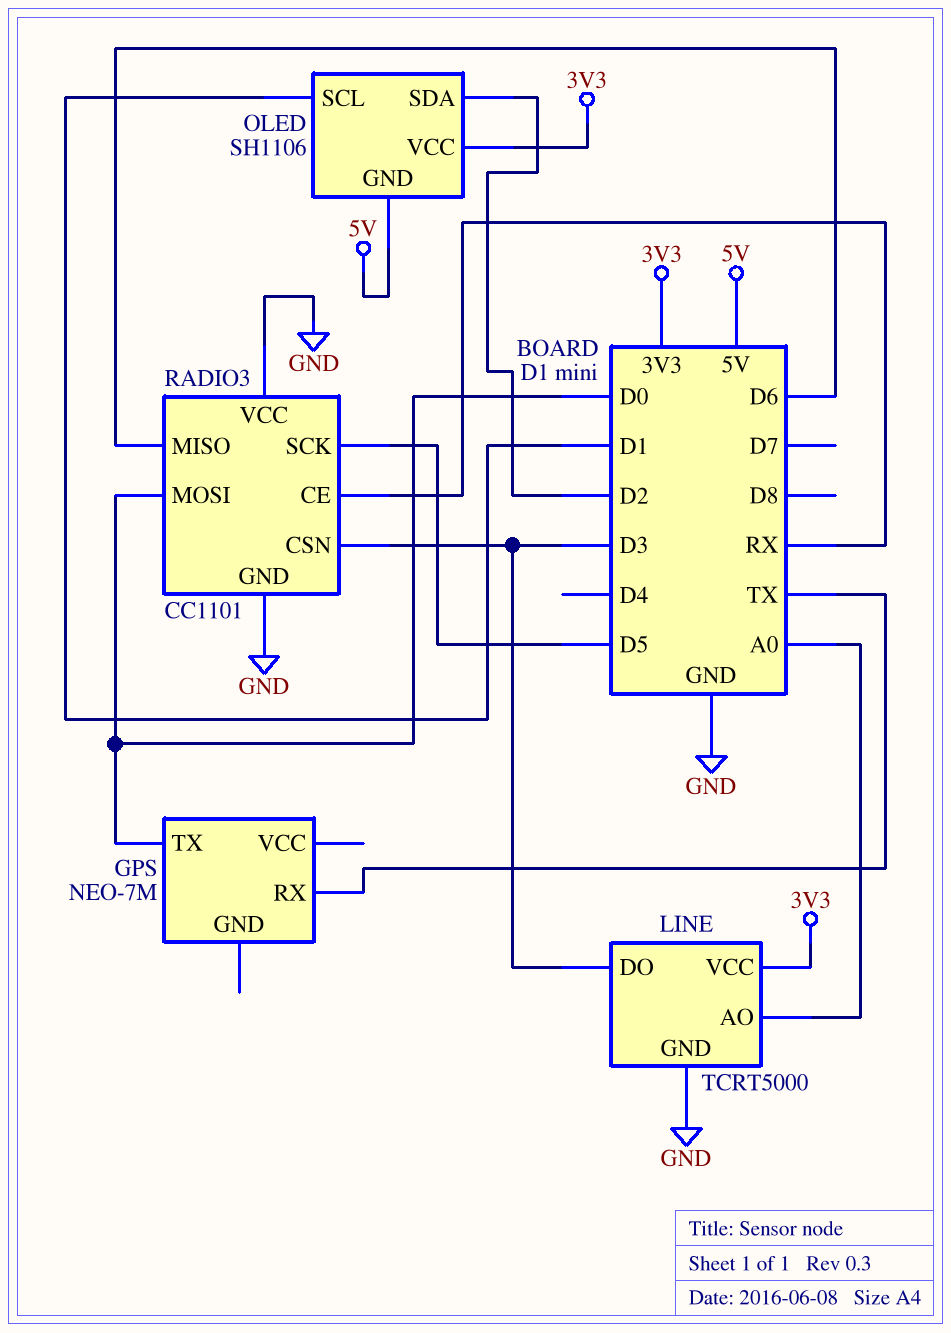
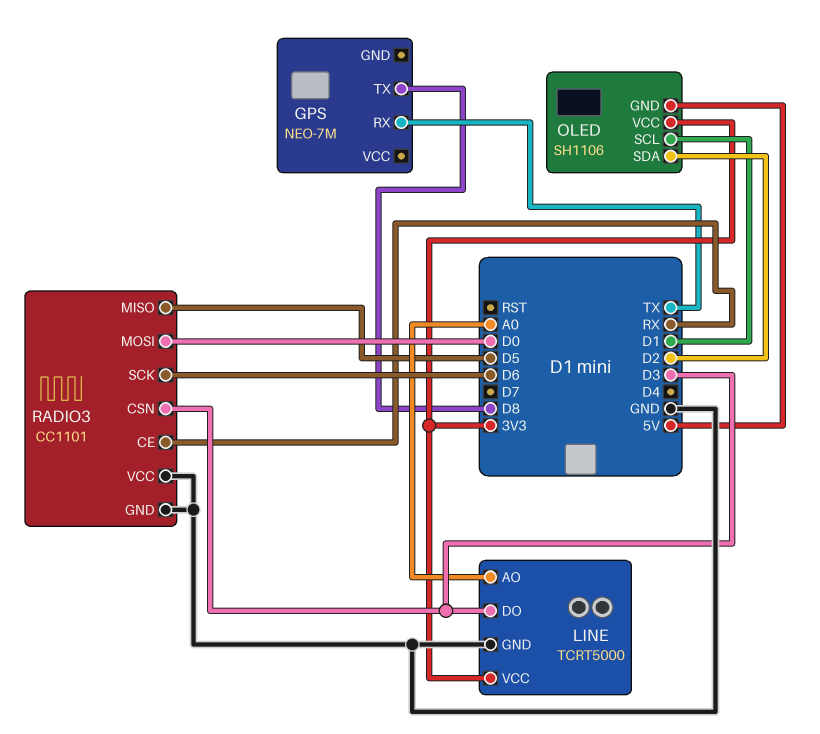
GPS pin TX: D0 -> D8
RADIO3 pin MISO: D6 -> D5
RADIO3 pin SCK: D5 -> D6

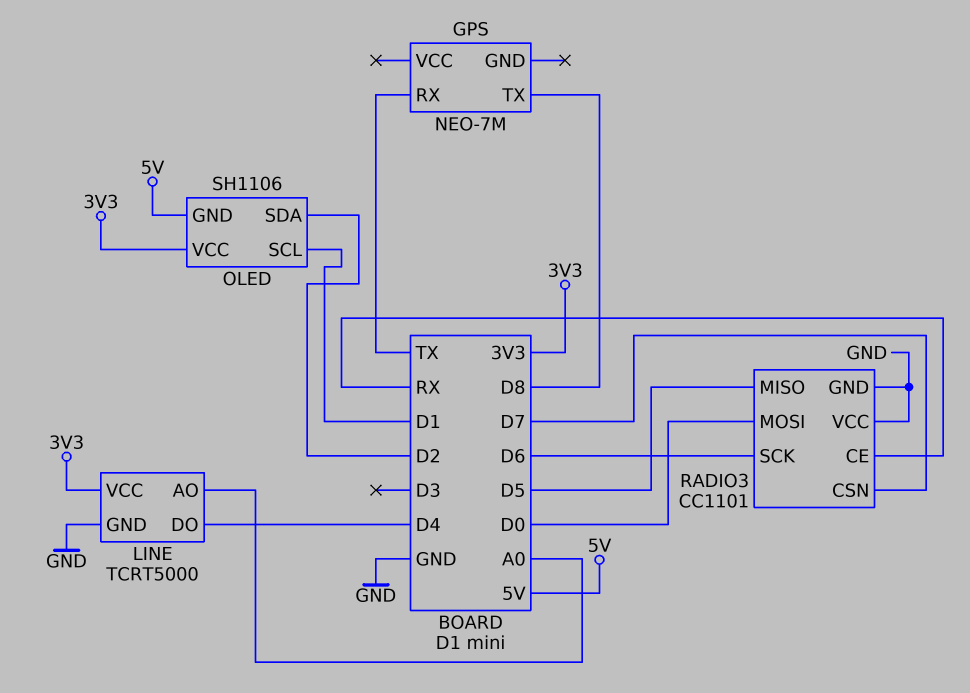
LINE pin DO: D3 -> D4
RADIO3 pin CSN: D3 -> D7

